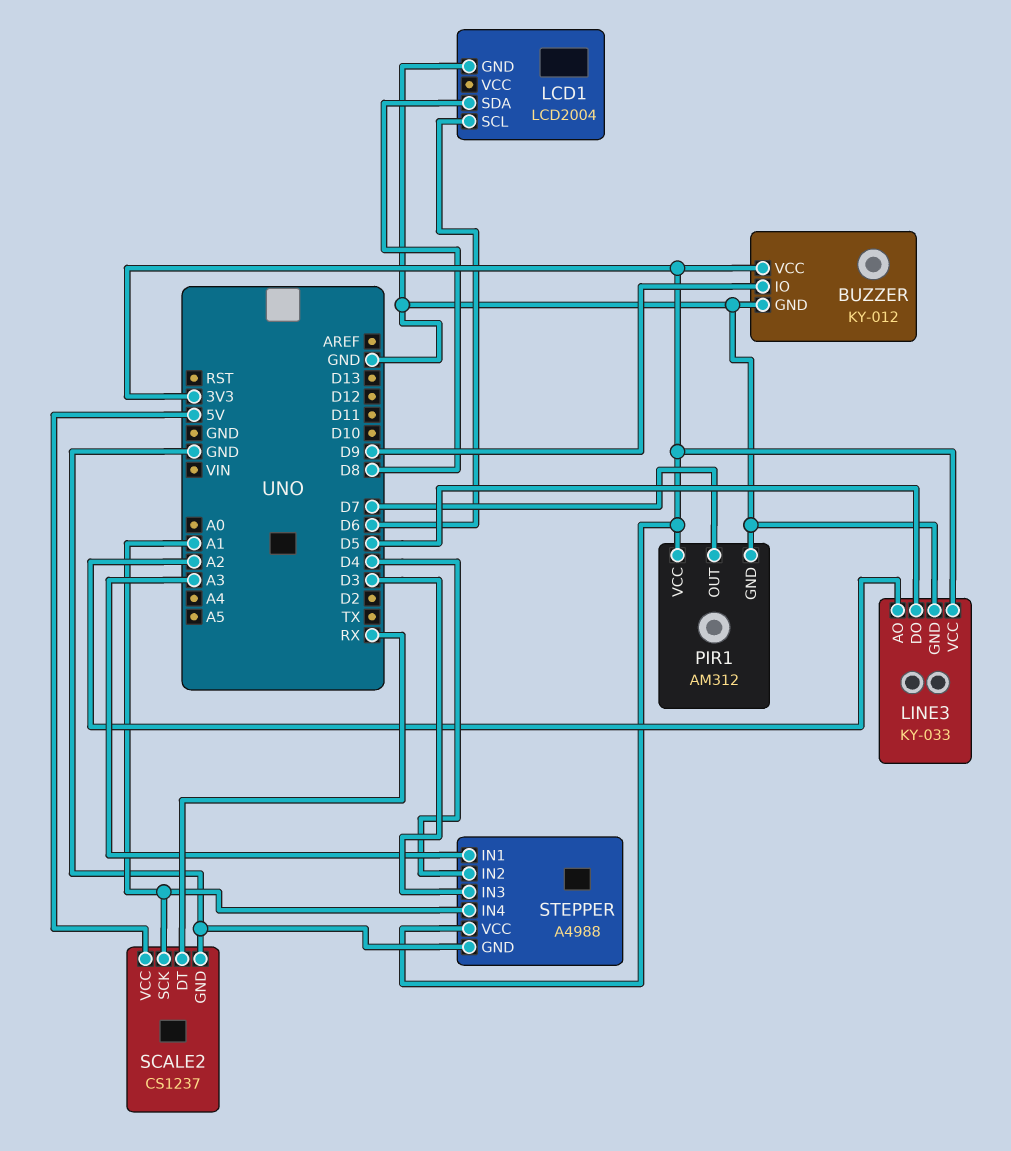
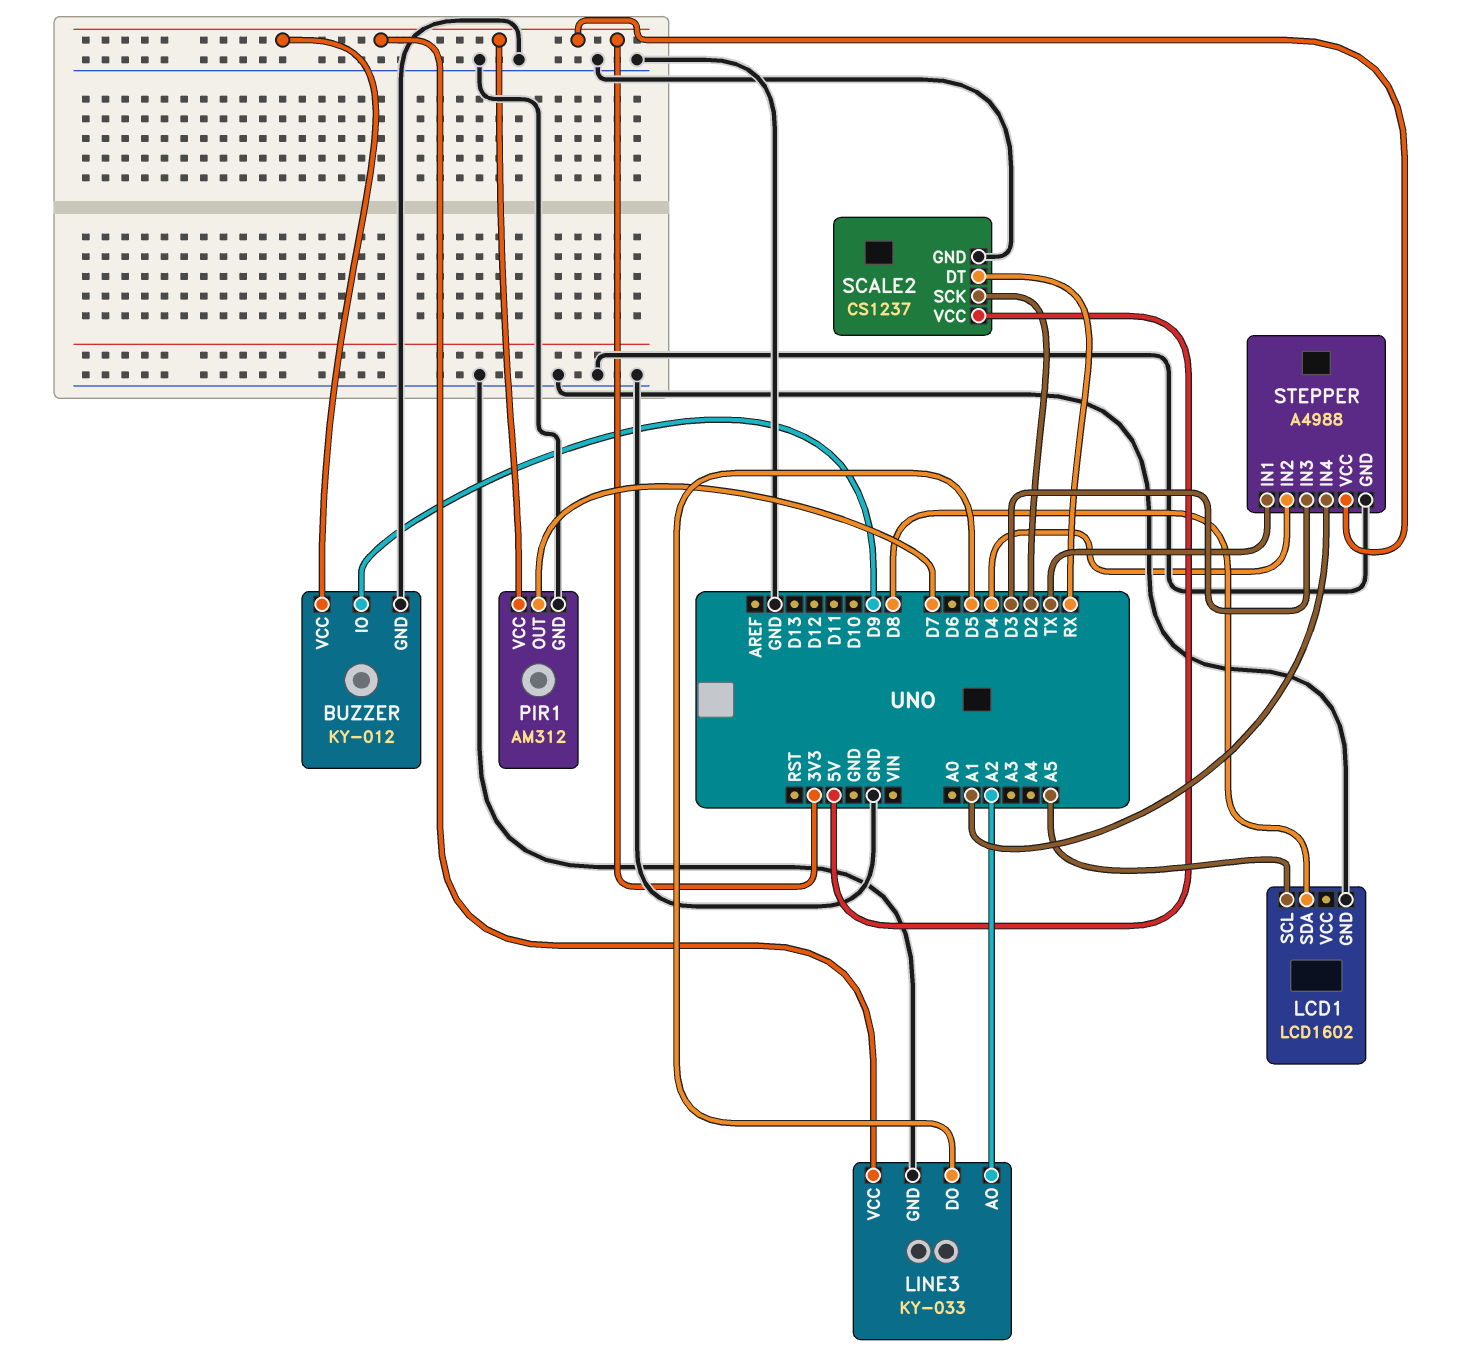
LCD1: LCD2004 -> LCD1602
LCD1 pin SCL: D6 -> A5
SCALE2 pin SCK: A1 -> D2
STEPPER pin IN1: A3 -> TX

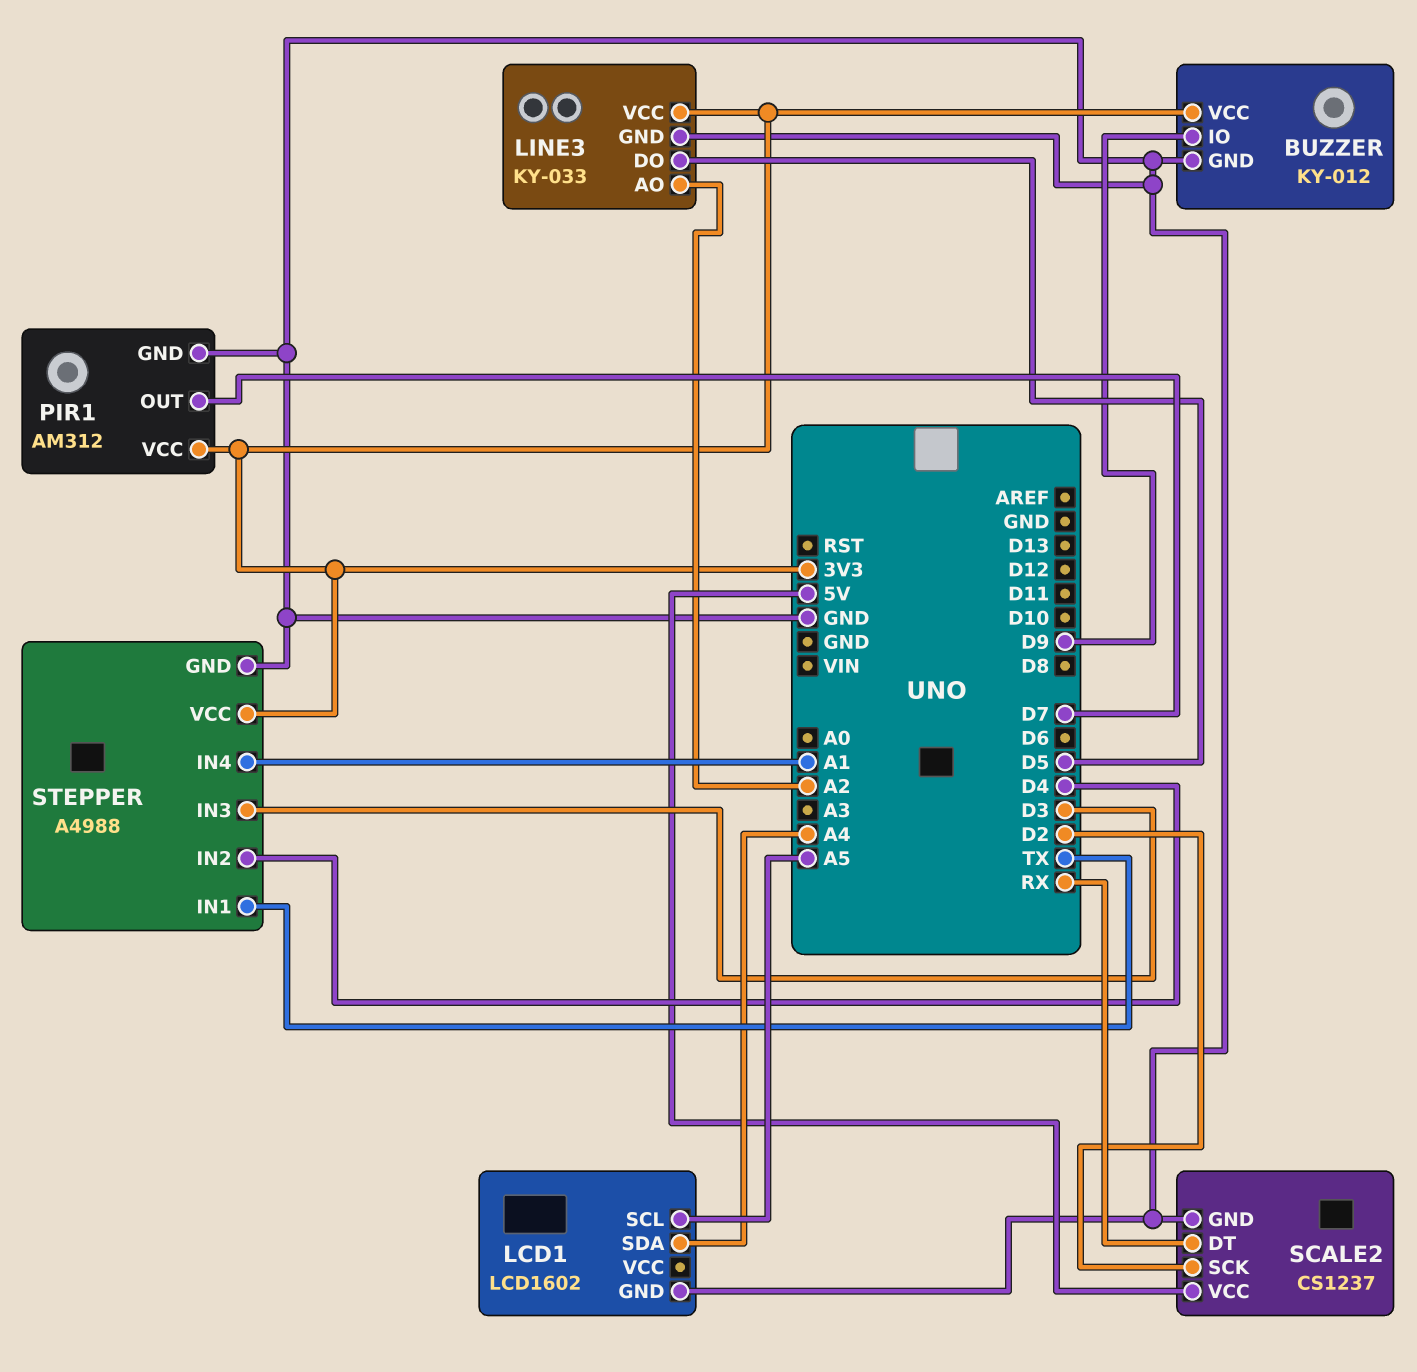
LCD1 pin SDA: D8 -> A4

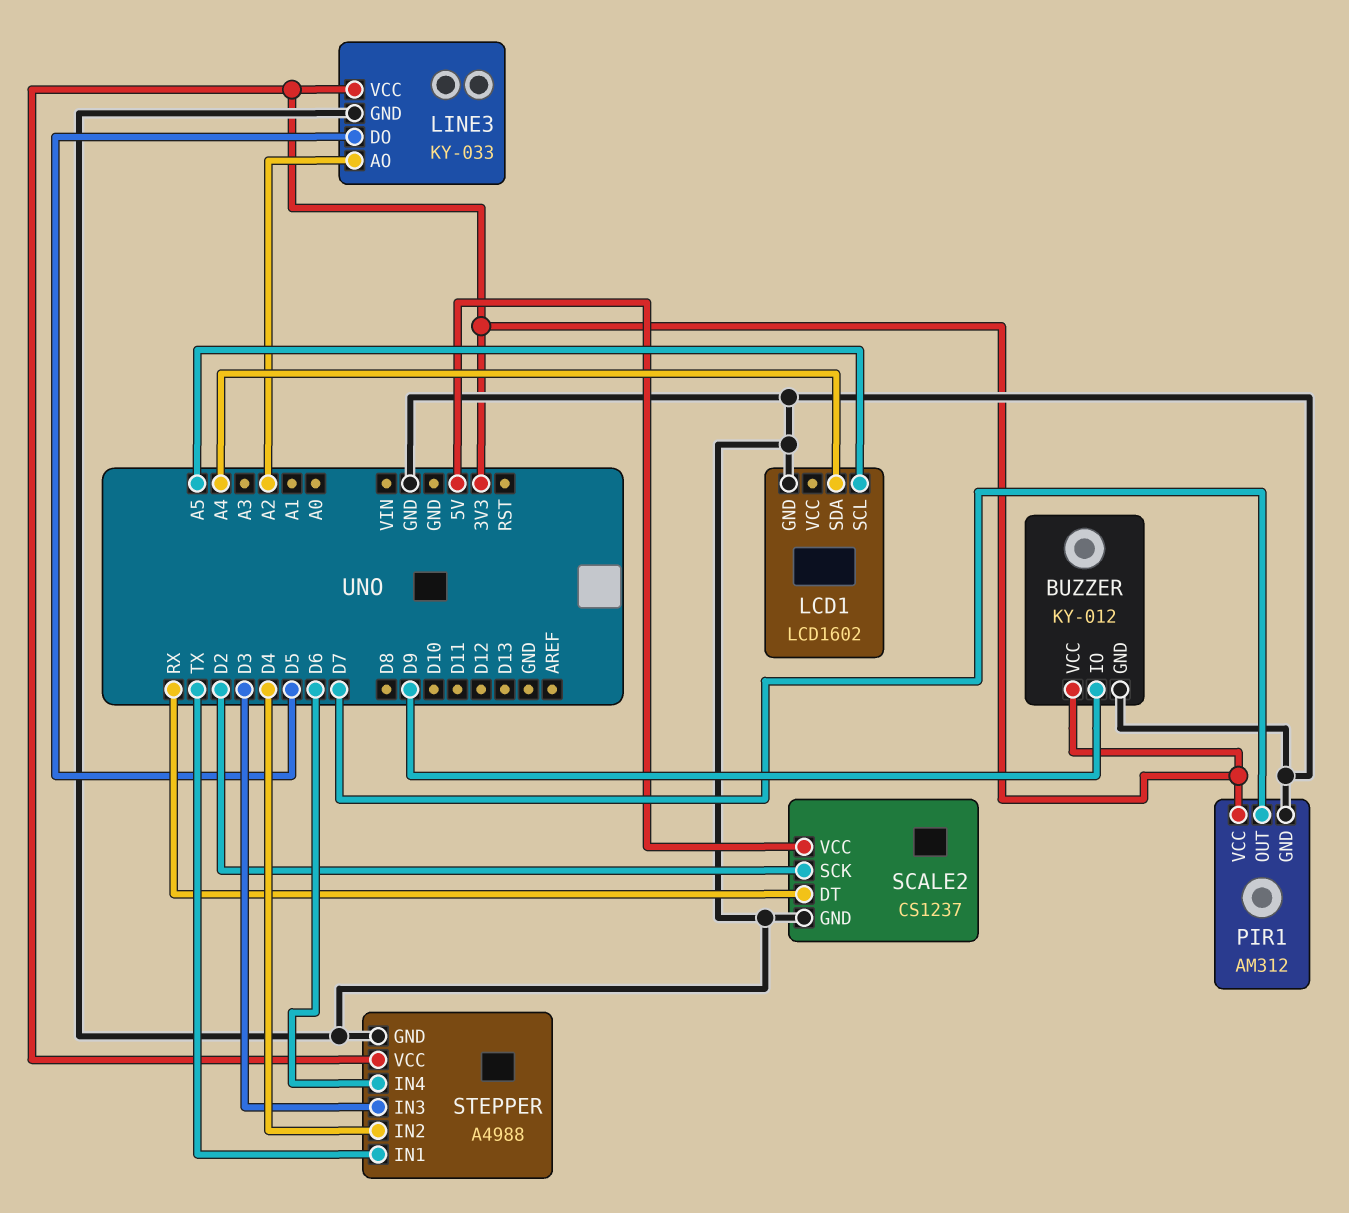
STEPPER pin IN4: A1 -> D6

